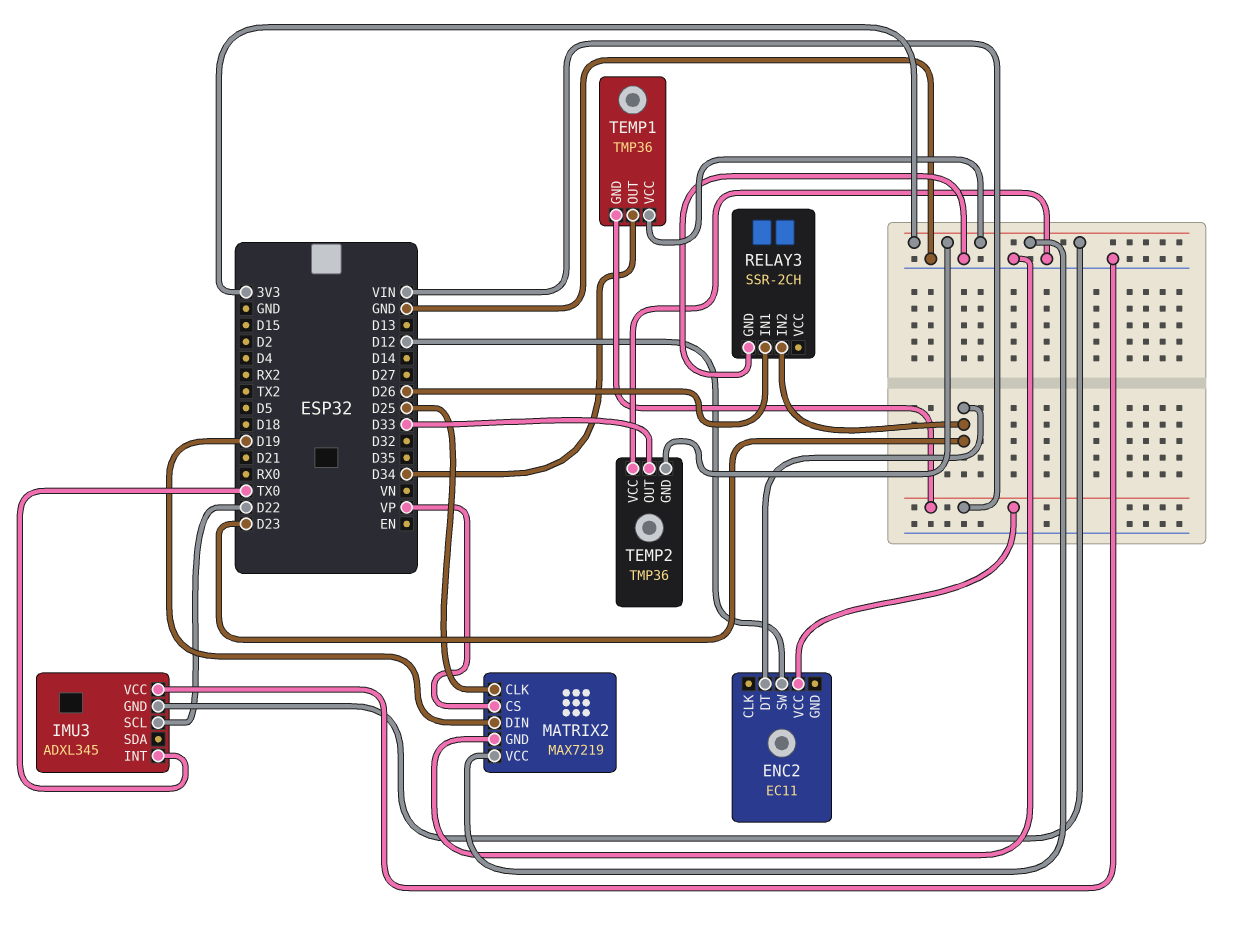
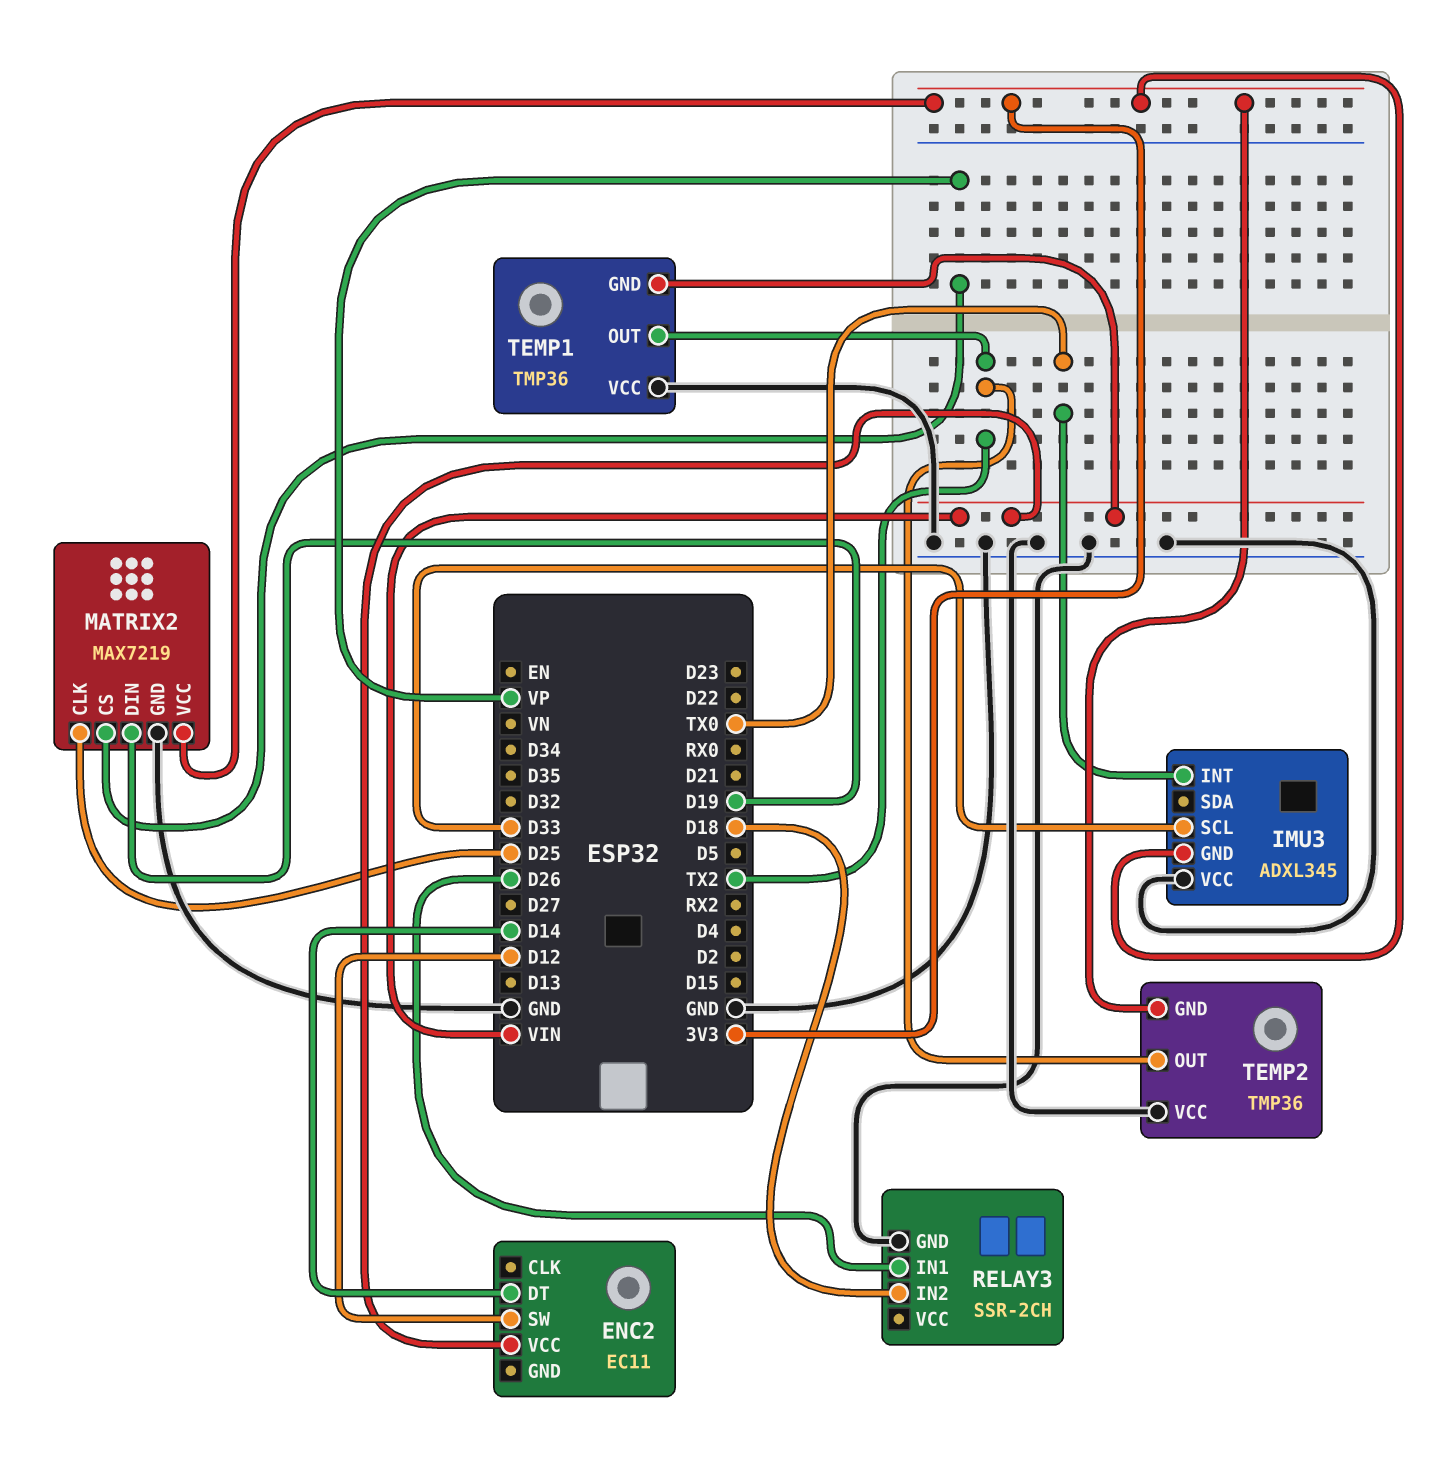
ENC2 pin DT: D23 -> D14
IMU3 pin SCL: D22 -> D33
RELAY3 pin IN2: D23 -> D18
TEMP1 pin OUT: D34 -> TX2
TEMP1 pin VCC: 3V3 -> GND
TEMP2 pin OUT: D33 -> TX2

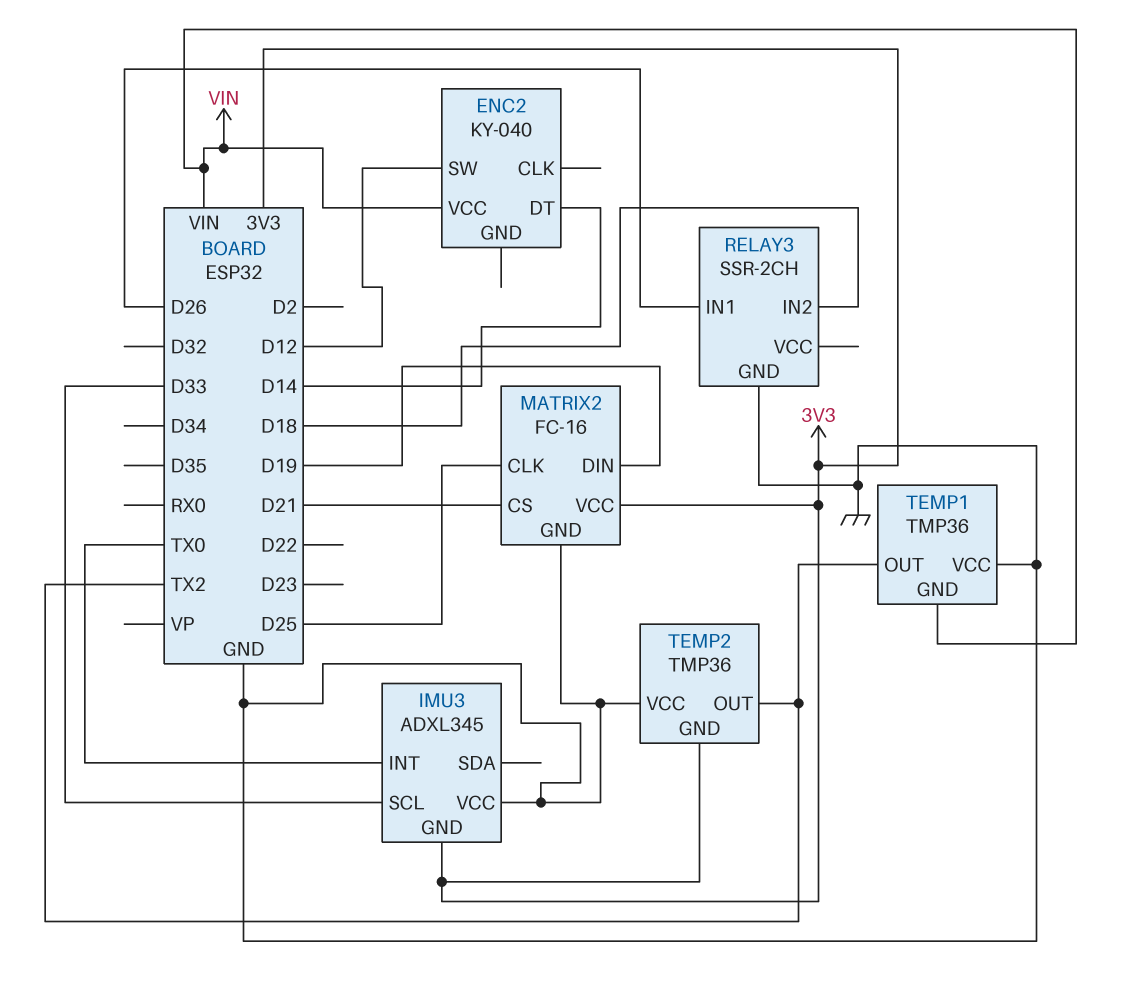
ENC2: EC11 -> KY-040
MATRIX2: MAX7219 -> FC-16
MATRIX2 pin CS: VP -> D21

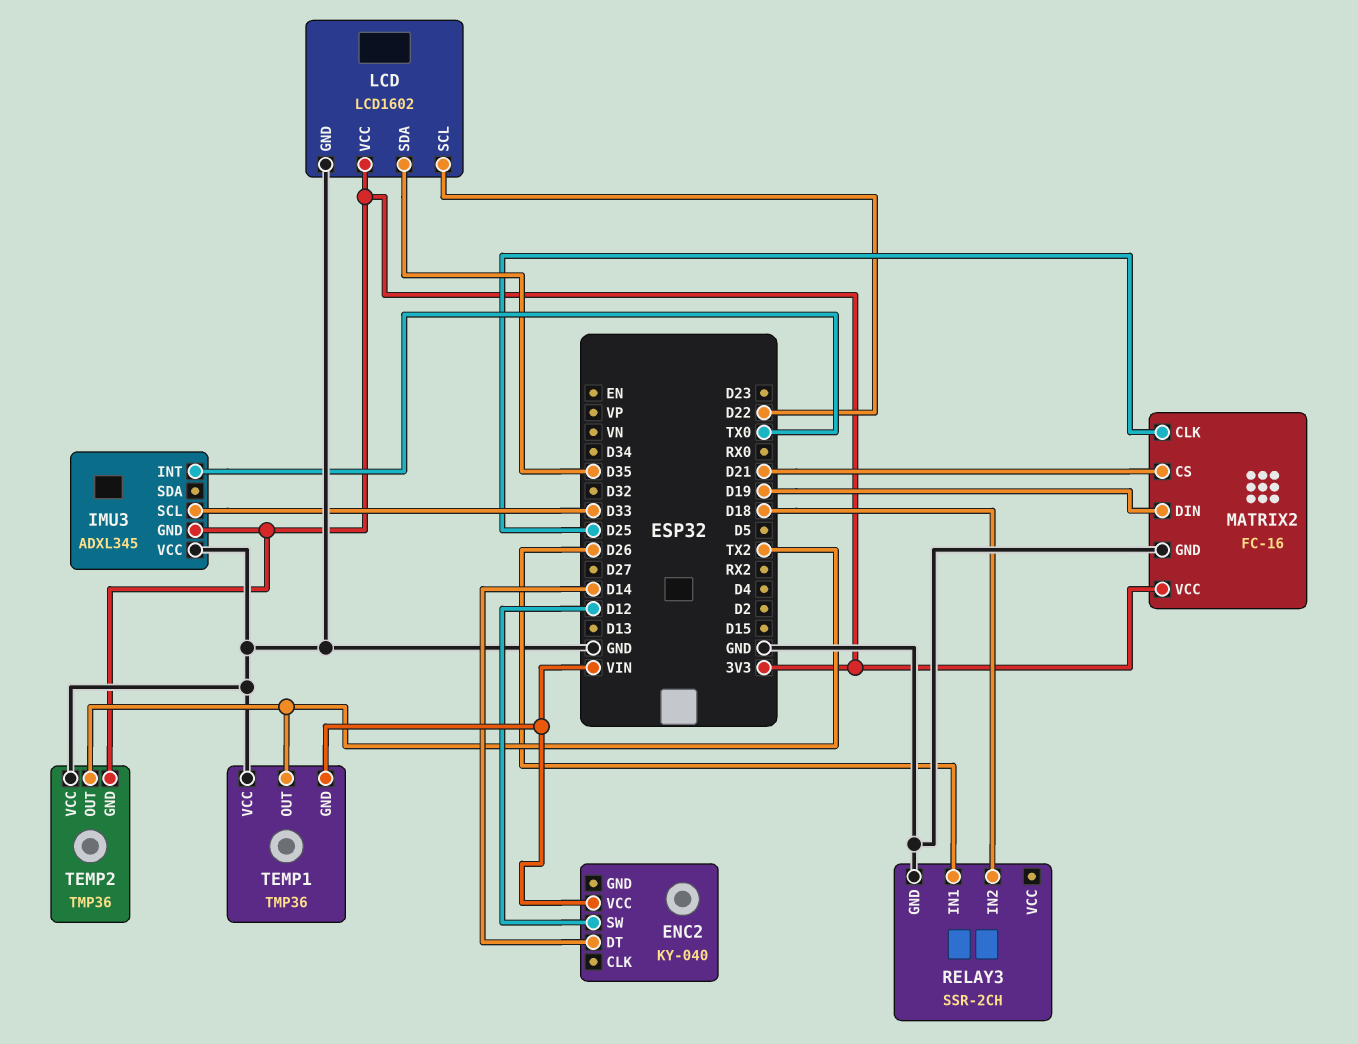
LCD: none -> LCD1602
LCD pin GND: none -> GND
LCD pin SCL: none -> D22
LCD pin SDA: none -> D35
LCD pin VCC: none -> 3V3

